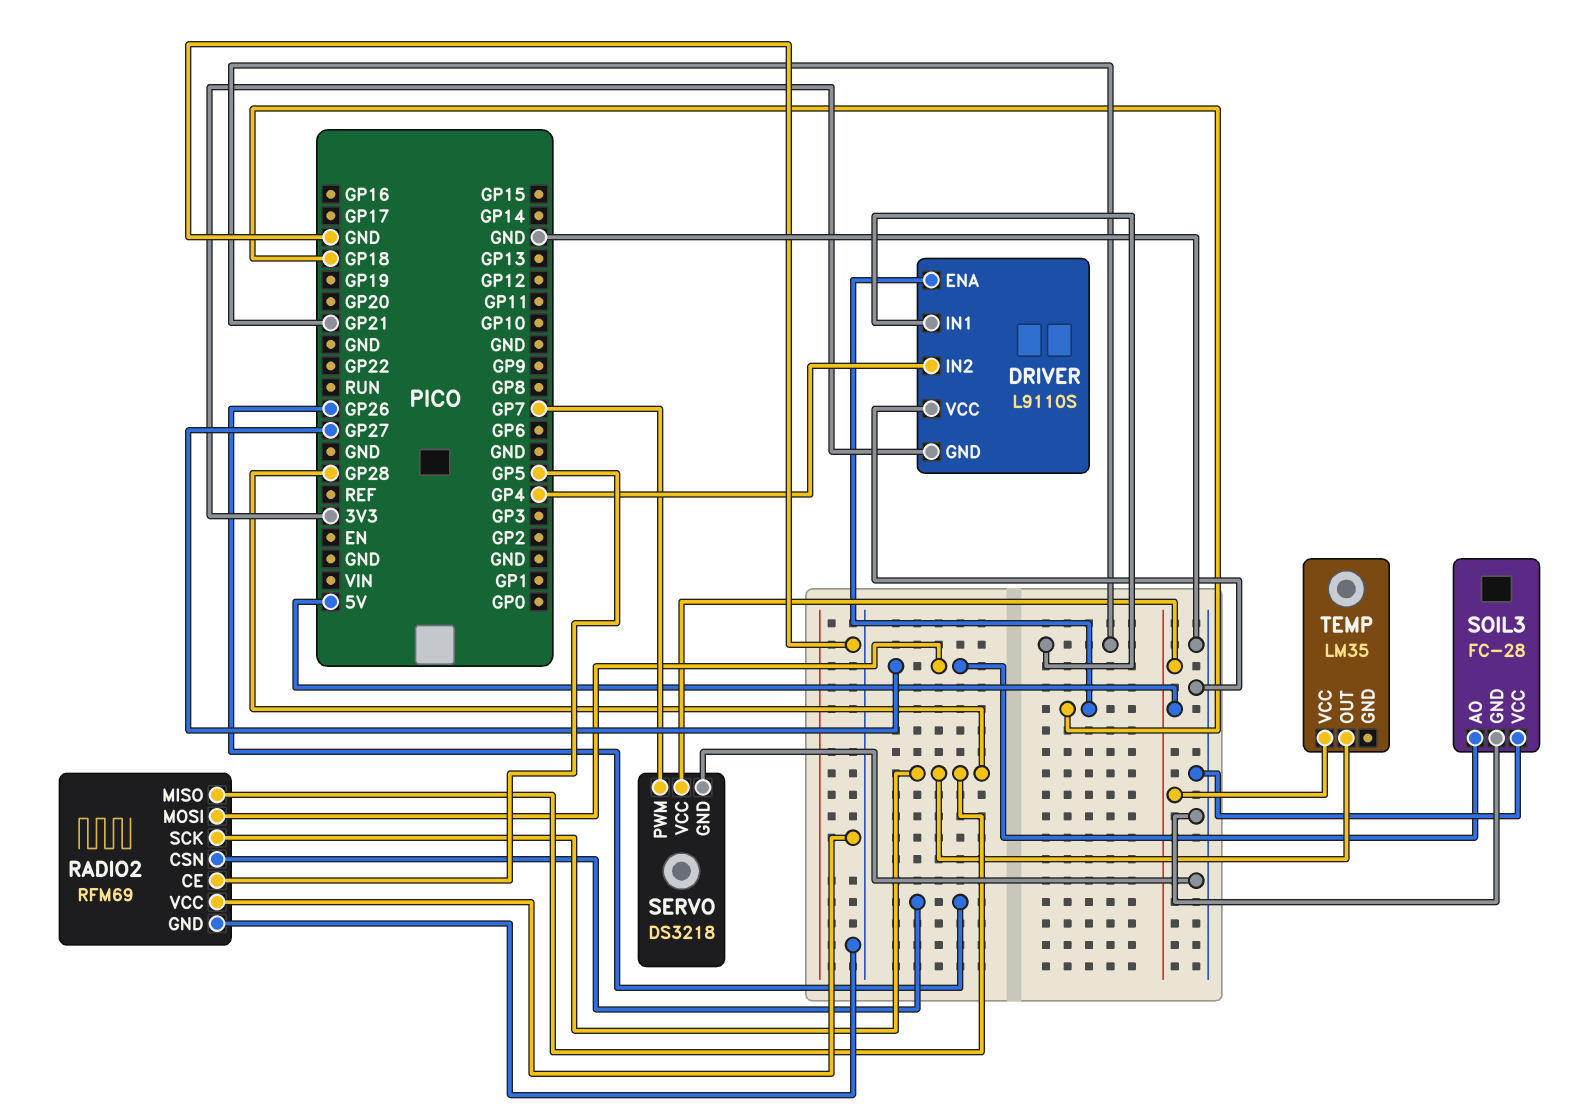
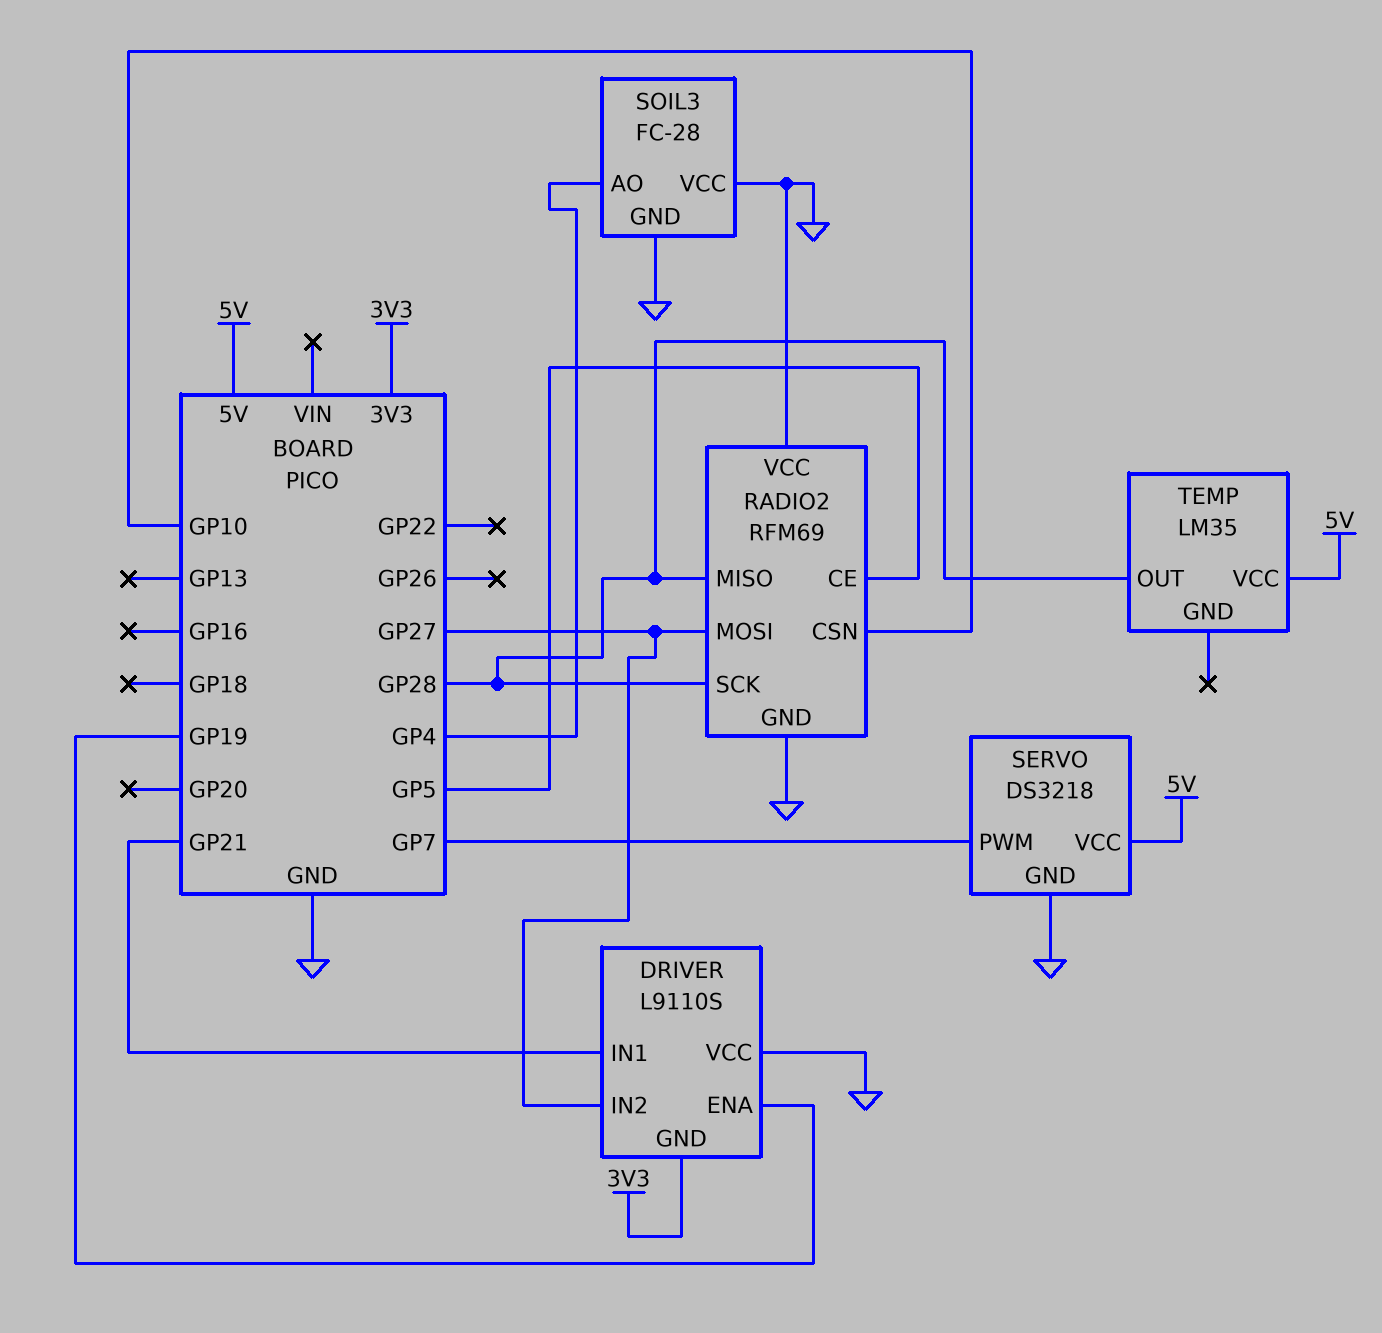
DRIVER pin ENA: GP18 -> GP19
DRIVER pin IN2: GP4 -> GP27
RADIO2 pin CSN: GP26 -> GP10
SOIL3 pin AO: GP27 -> GP4

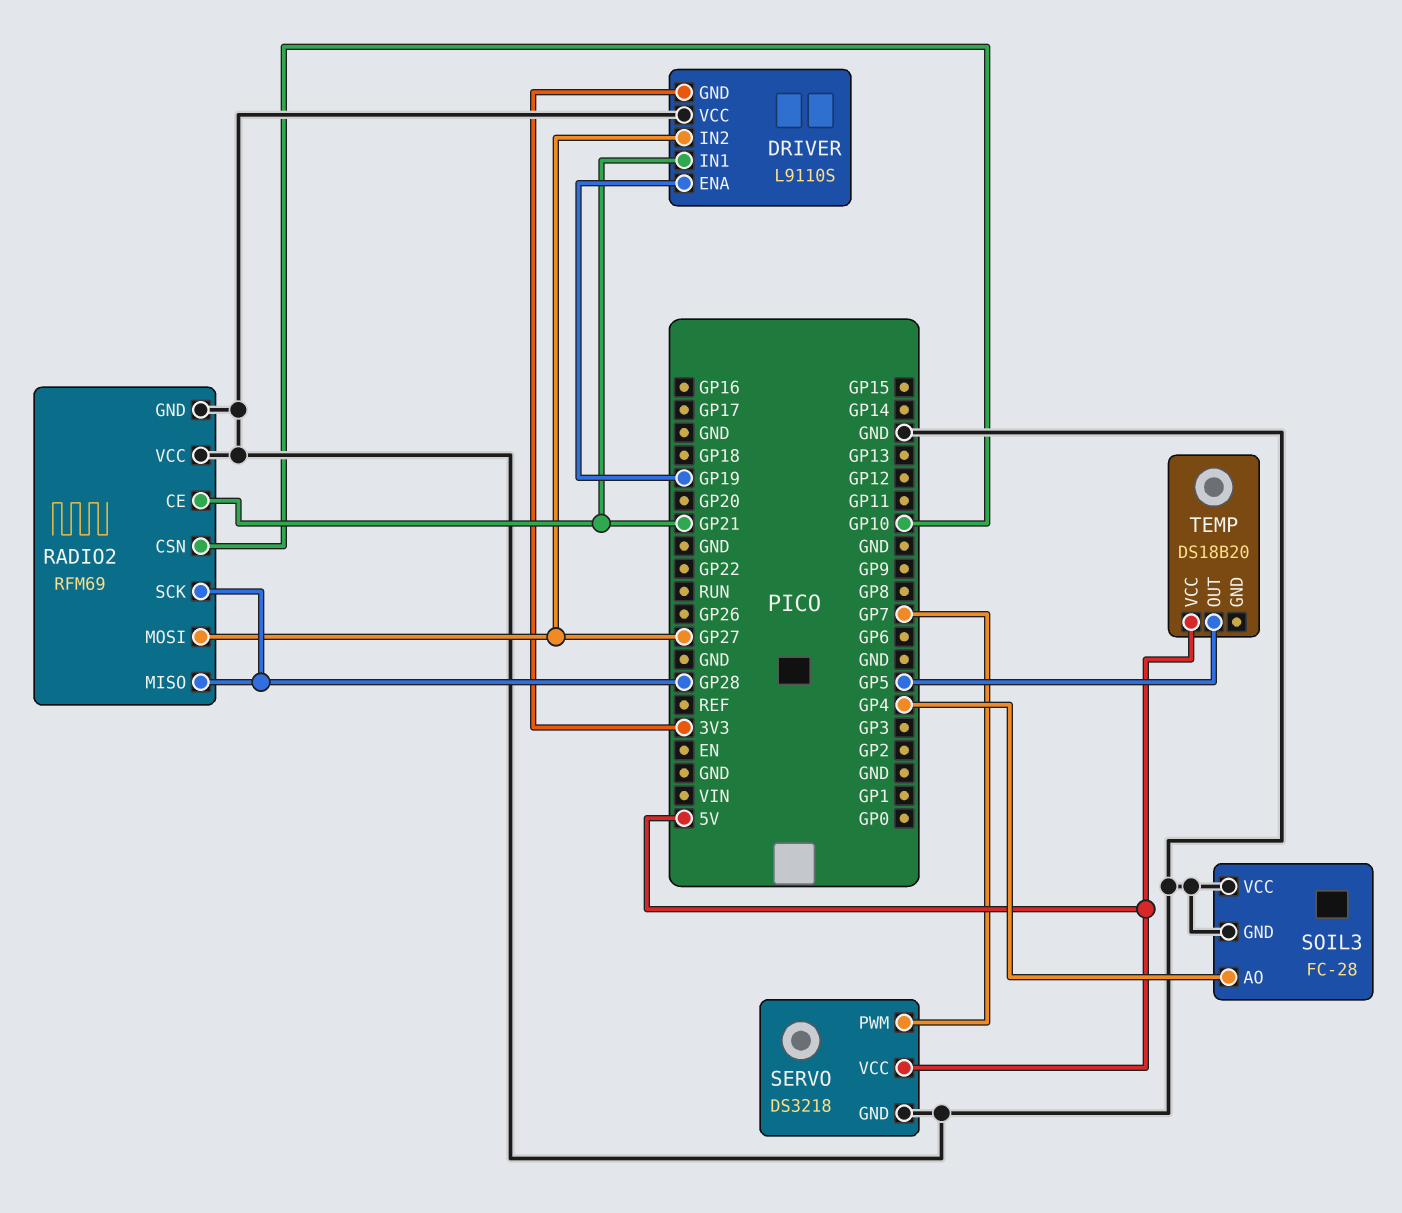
RADIO2 pin CE: GP5 -> GP21
TEMP: LM35 -> DS18B20
TEMP pin OUT: GP28 -> GP5

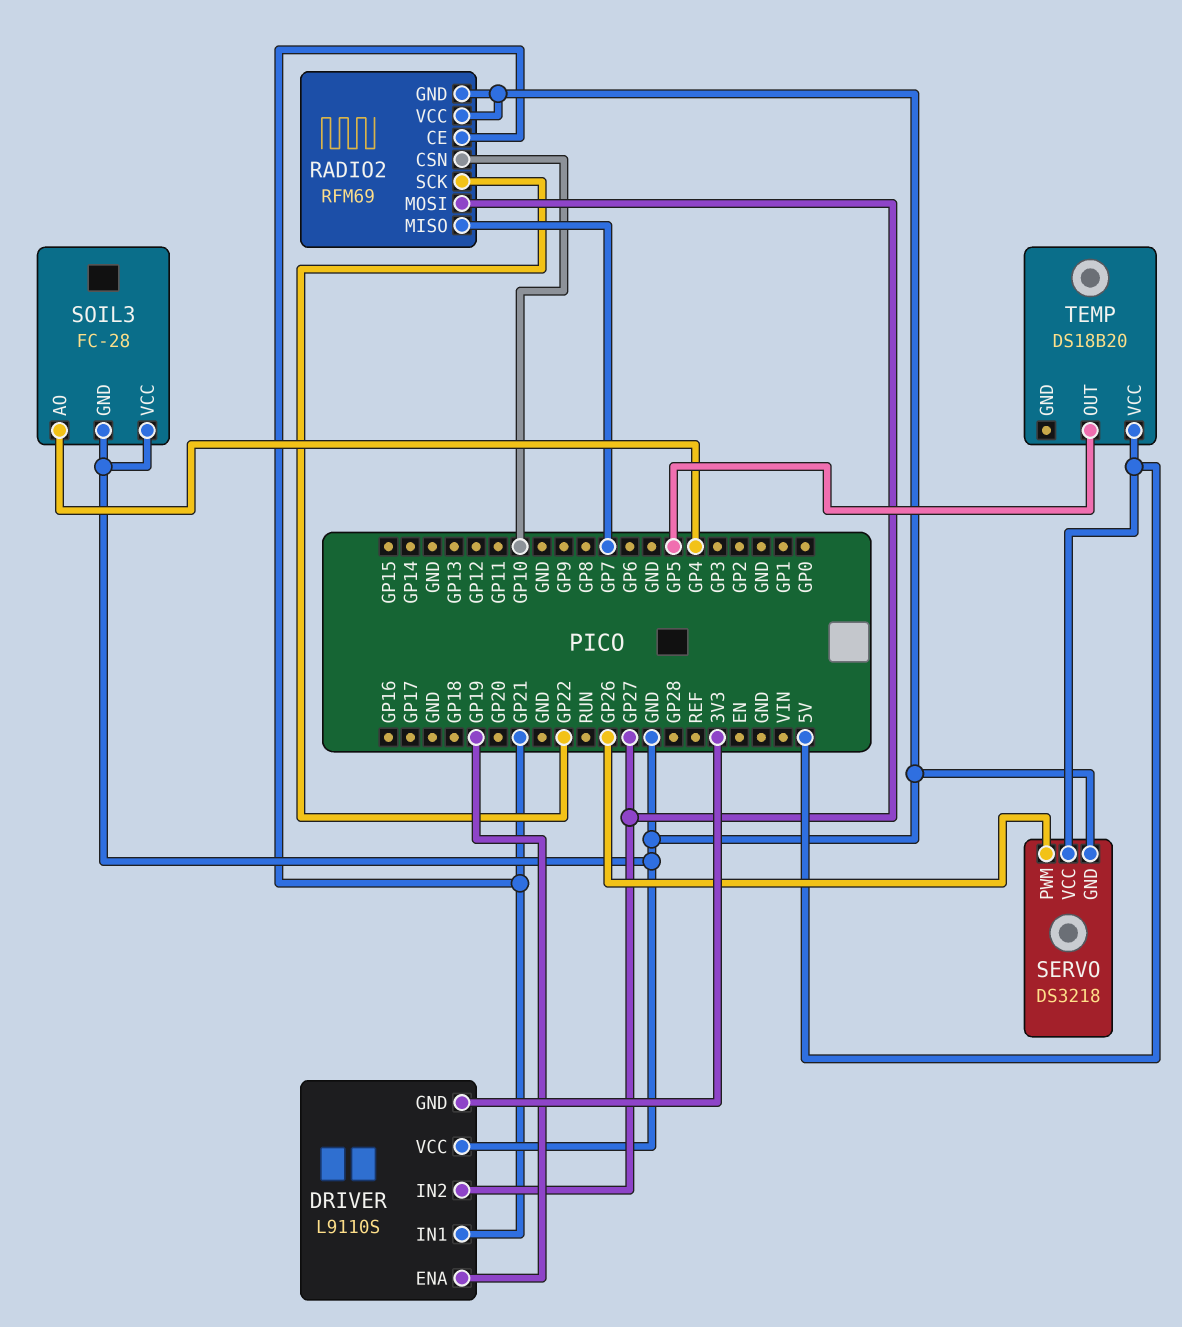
RADIO2 pin MISO: GP28 -> GP7
RADIO2 pin SCK: GP28 -> GP22
SERVO pin PWM: GP7 -> GP26

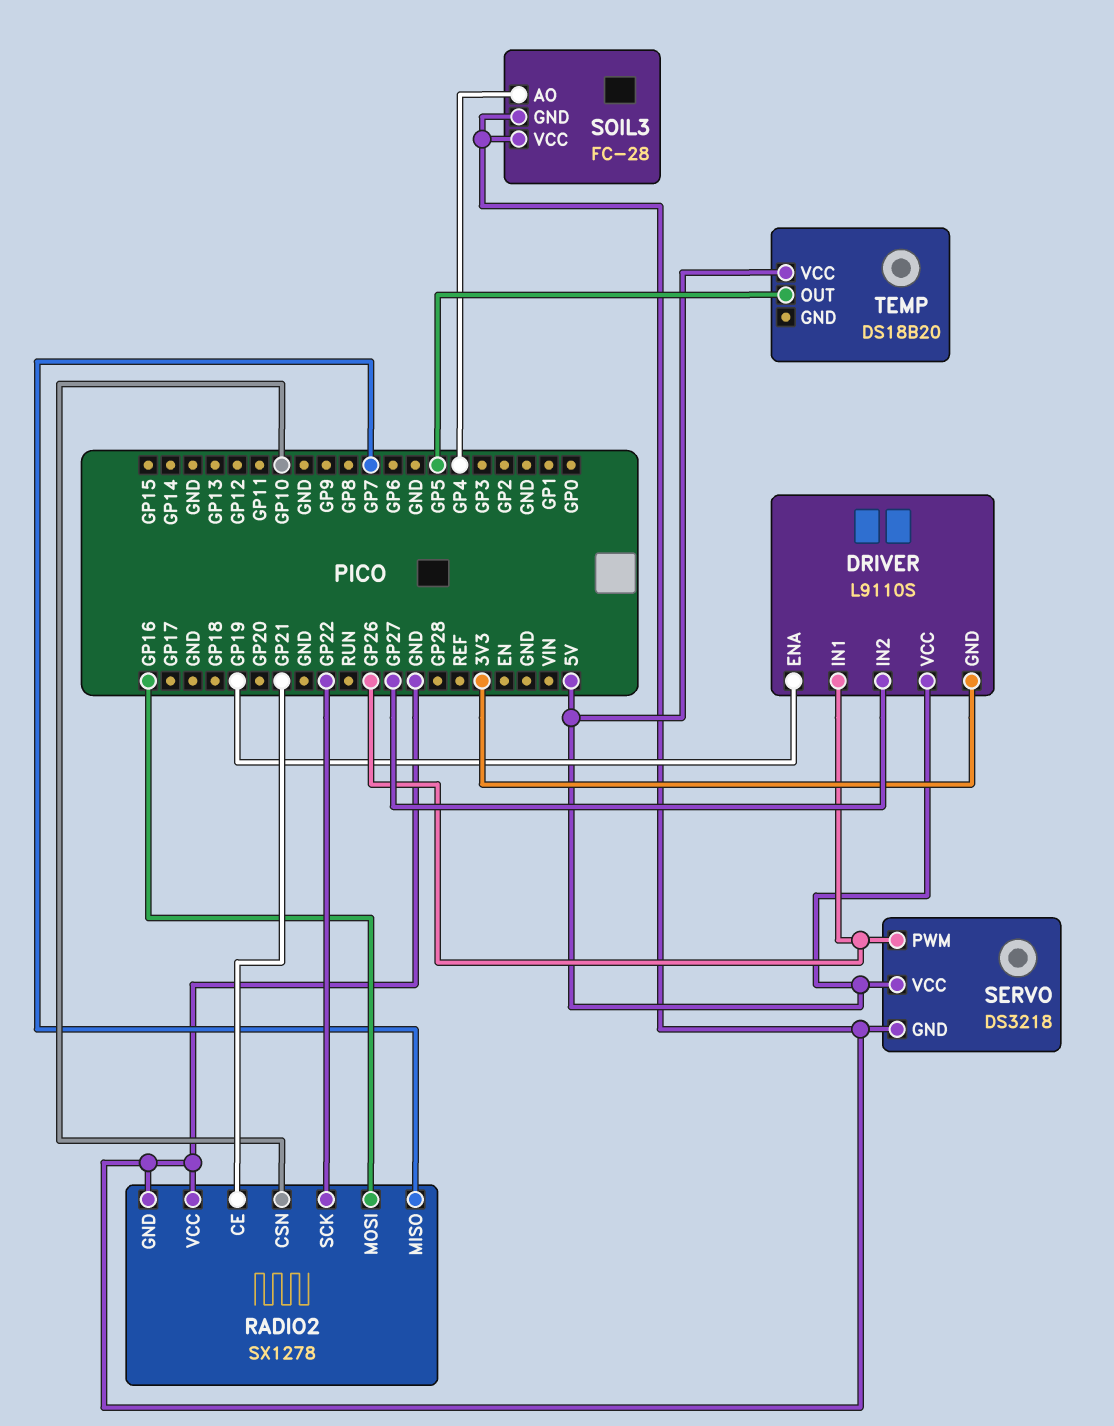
DRIVER pin IN1: GP21 -> GP26
DRIVER pin VCC: GND -> 5V
RADIO2: RFM69 -> SX1278
RADIO2 pin MOSI: GP27 -> GP16

